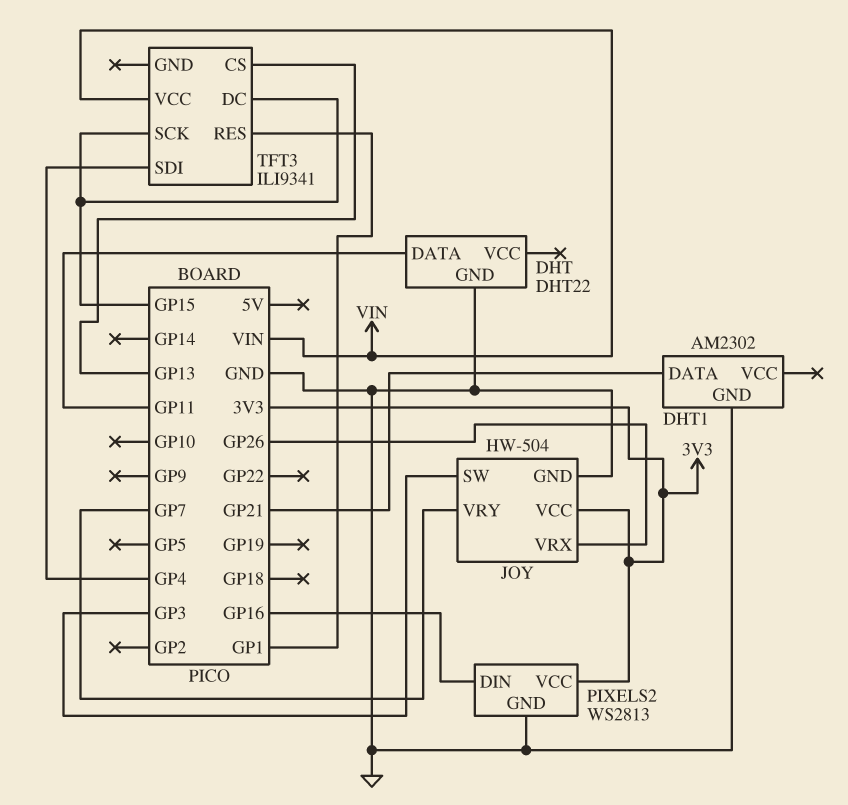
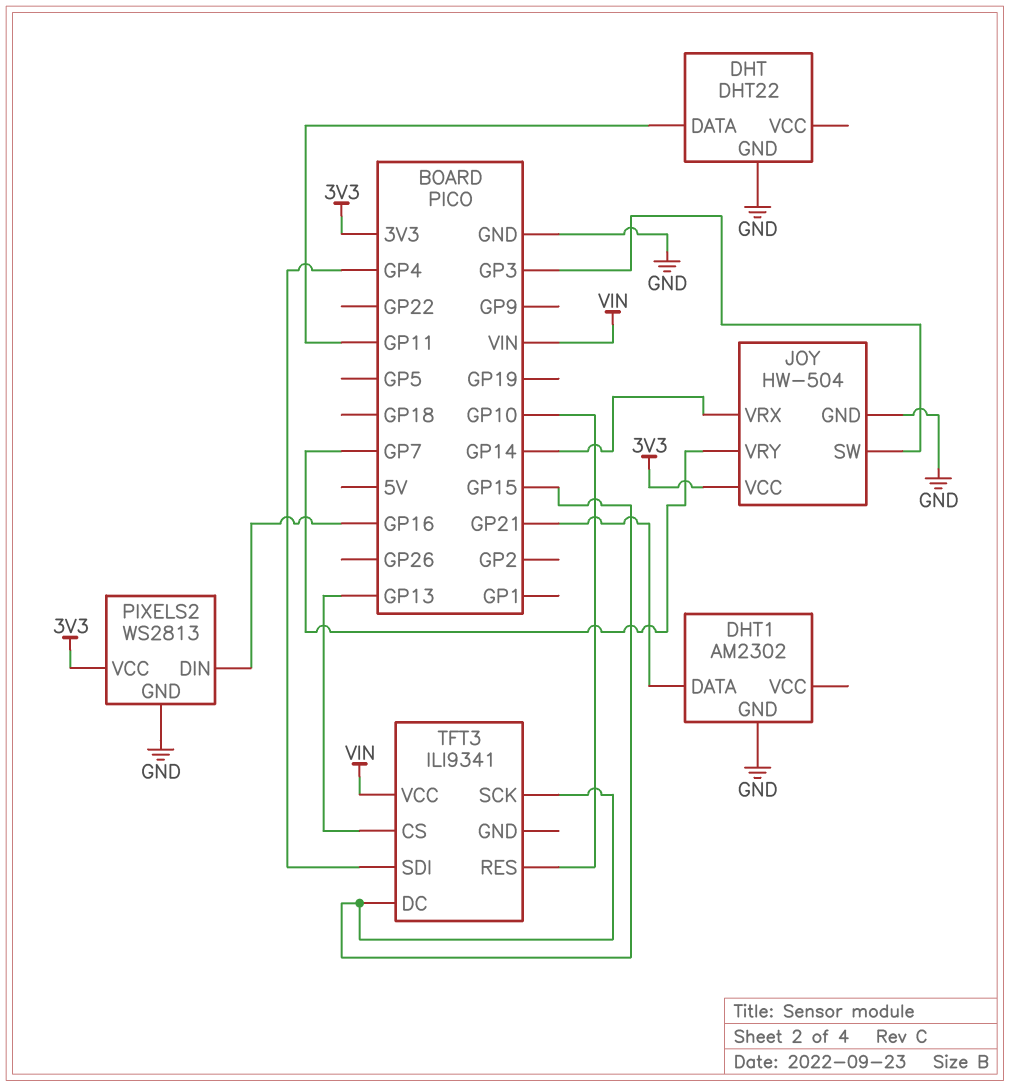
JOY pin VRX: GP26 -> GP14
TFT3 pin RES: GP1 -> GP10

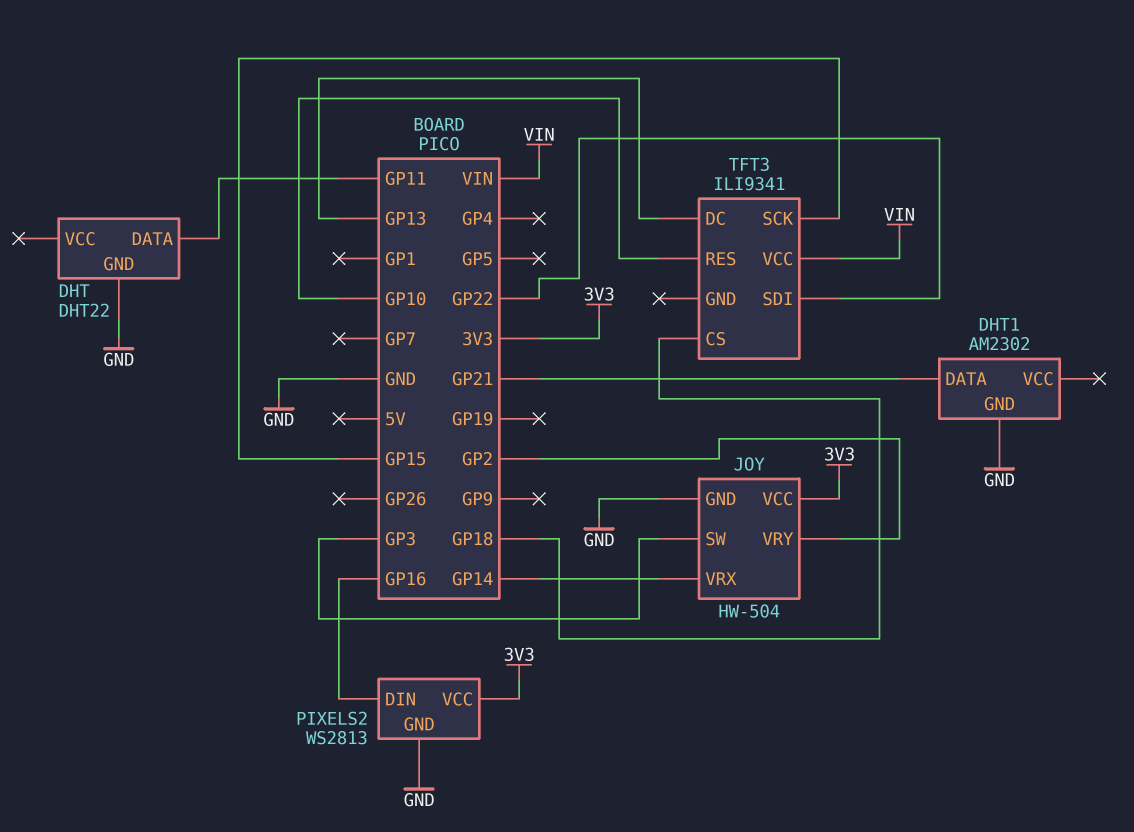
JOY pin VRY: GP7 -> GP2
TFT3 pin CS: GP13 -> GP18
TFT3 pin DC: GP15 -> GP13
TFT3 pin SDI: GP4 -> GP22

